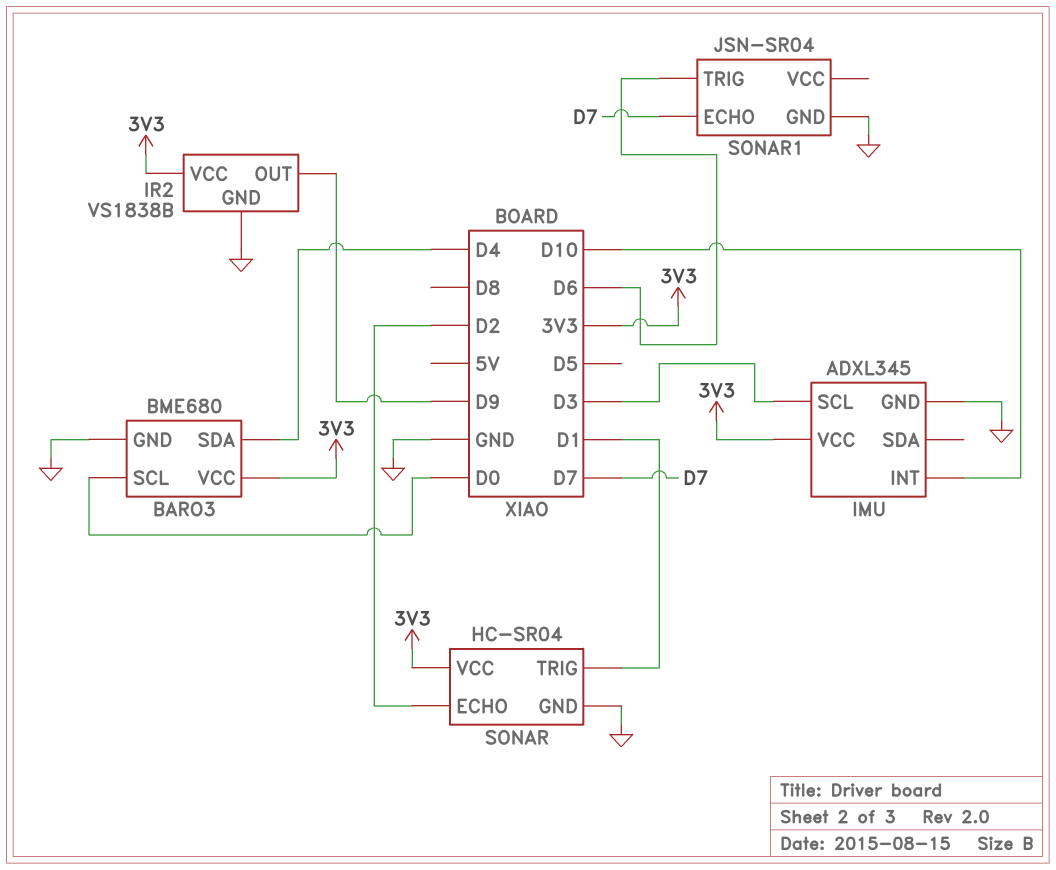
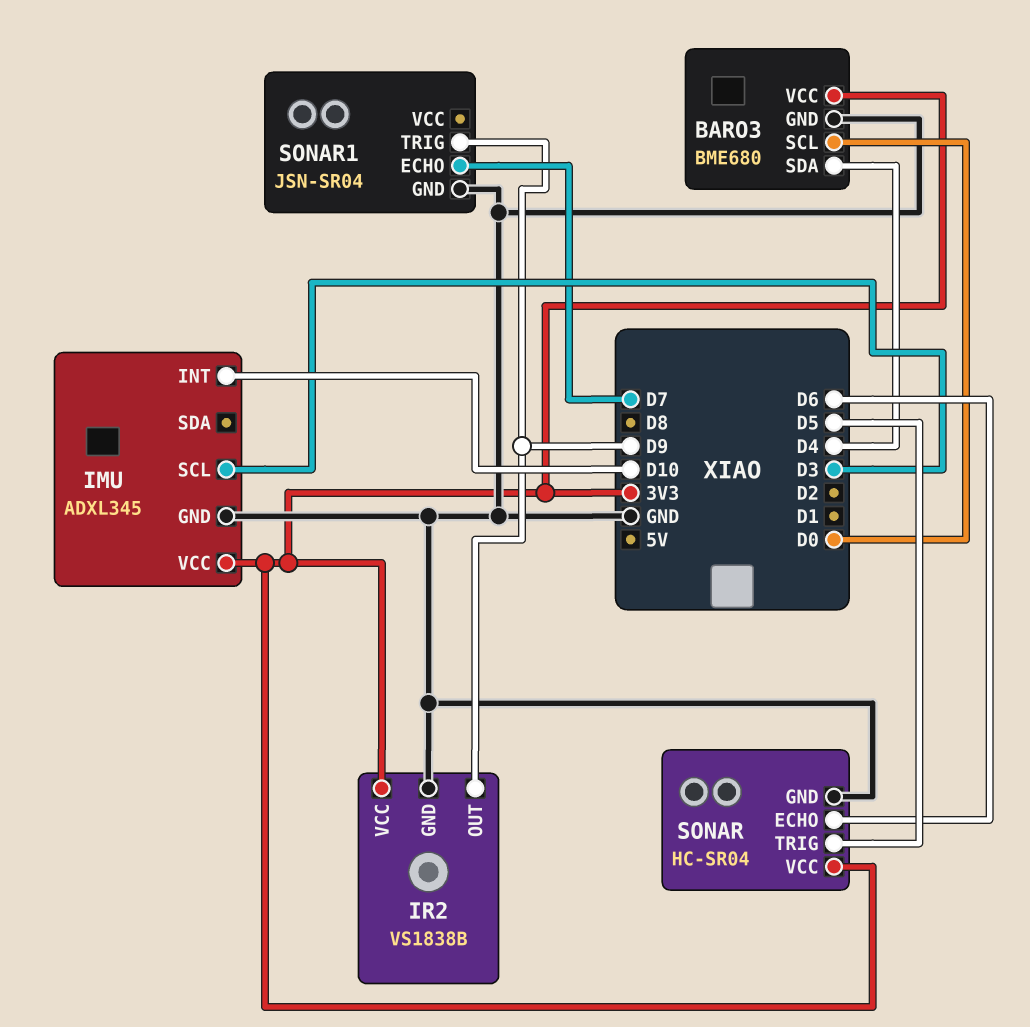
SONAR pin ECHO: D2 -> D6
SONAR pin TRIG: D1 -> D5
SONAR1 pin TRIG: D6 -> D9

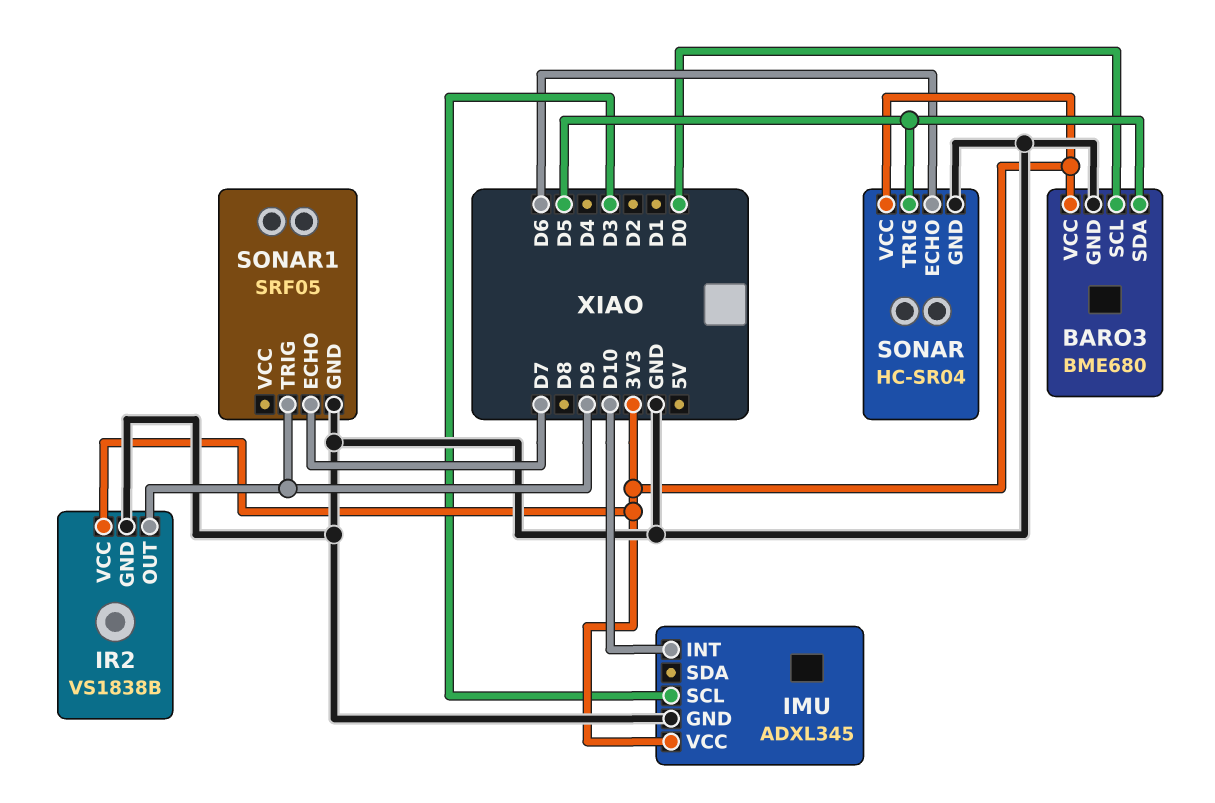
BARO3 pin SDA: D4 -> D5
SONAR1: JSN-SR04 -> SRF05

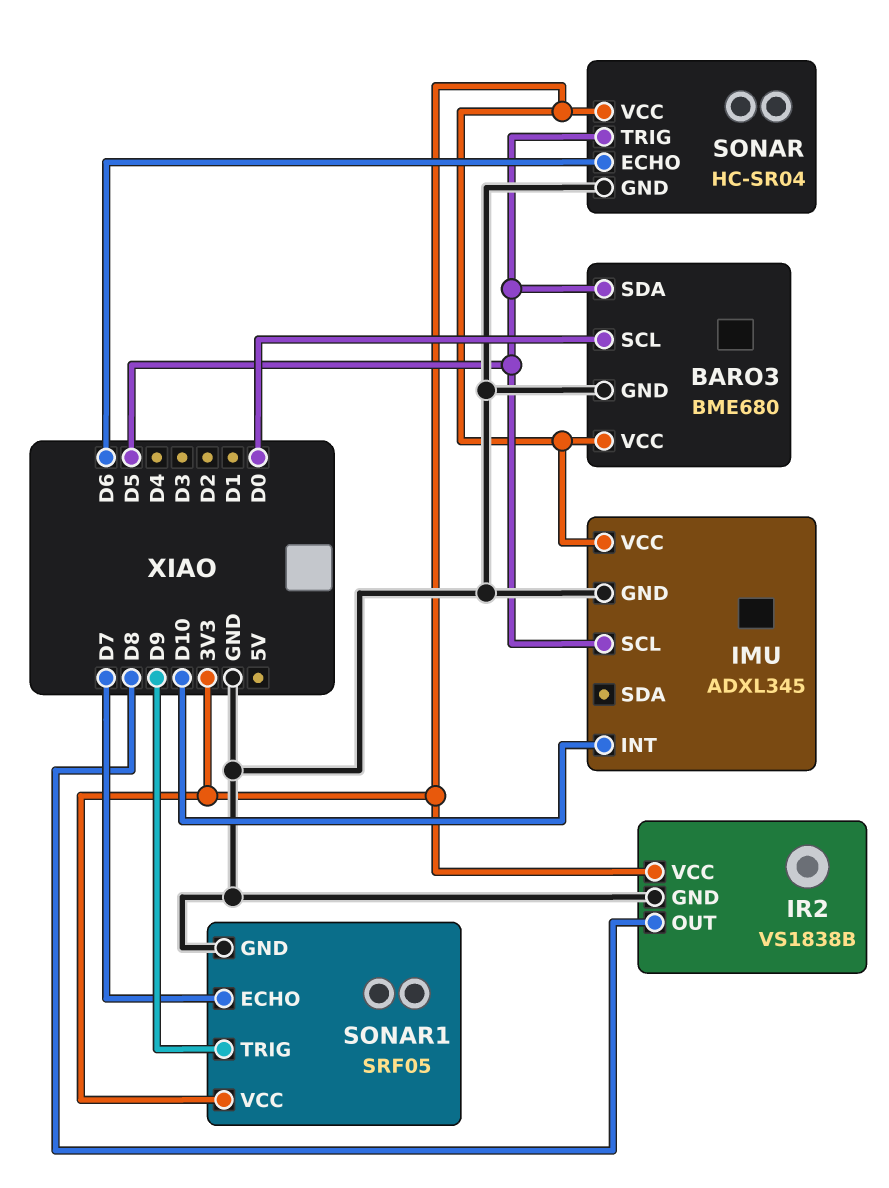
IMU pin SCL: D3 -> D5
IR2 pin OUT: D9 -> D8
SONAR1 pin VCC: none -> 3V3

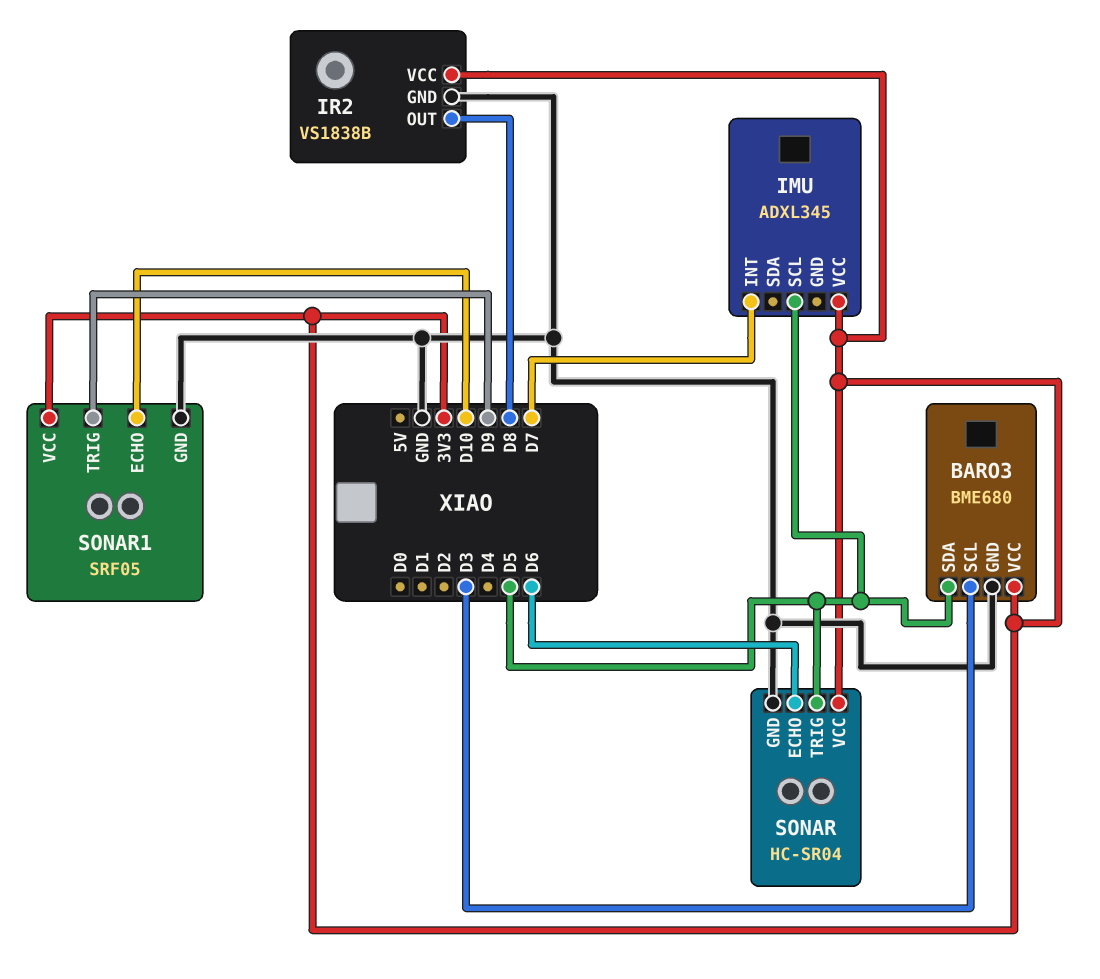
BARO3 pin SCL: D0 -> D3
IMU pin GND: GND -> none
IMU pin INT: D10 -> D7
SONAR1 pin ECHO: D7 -> D10

